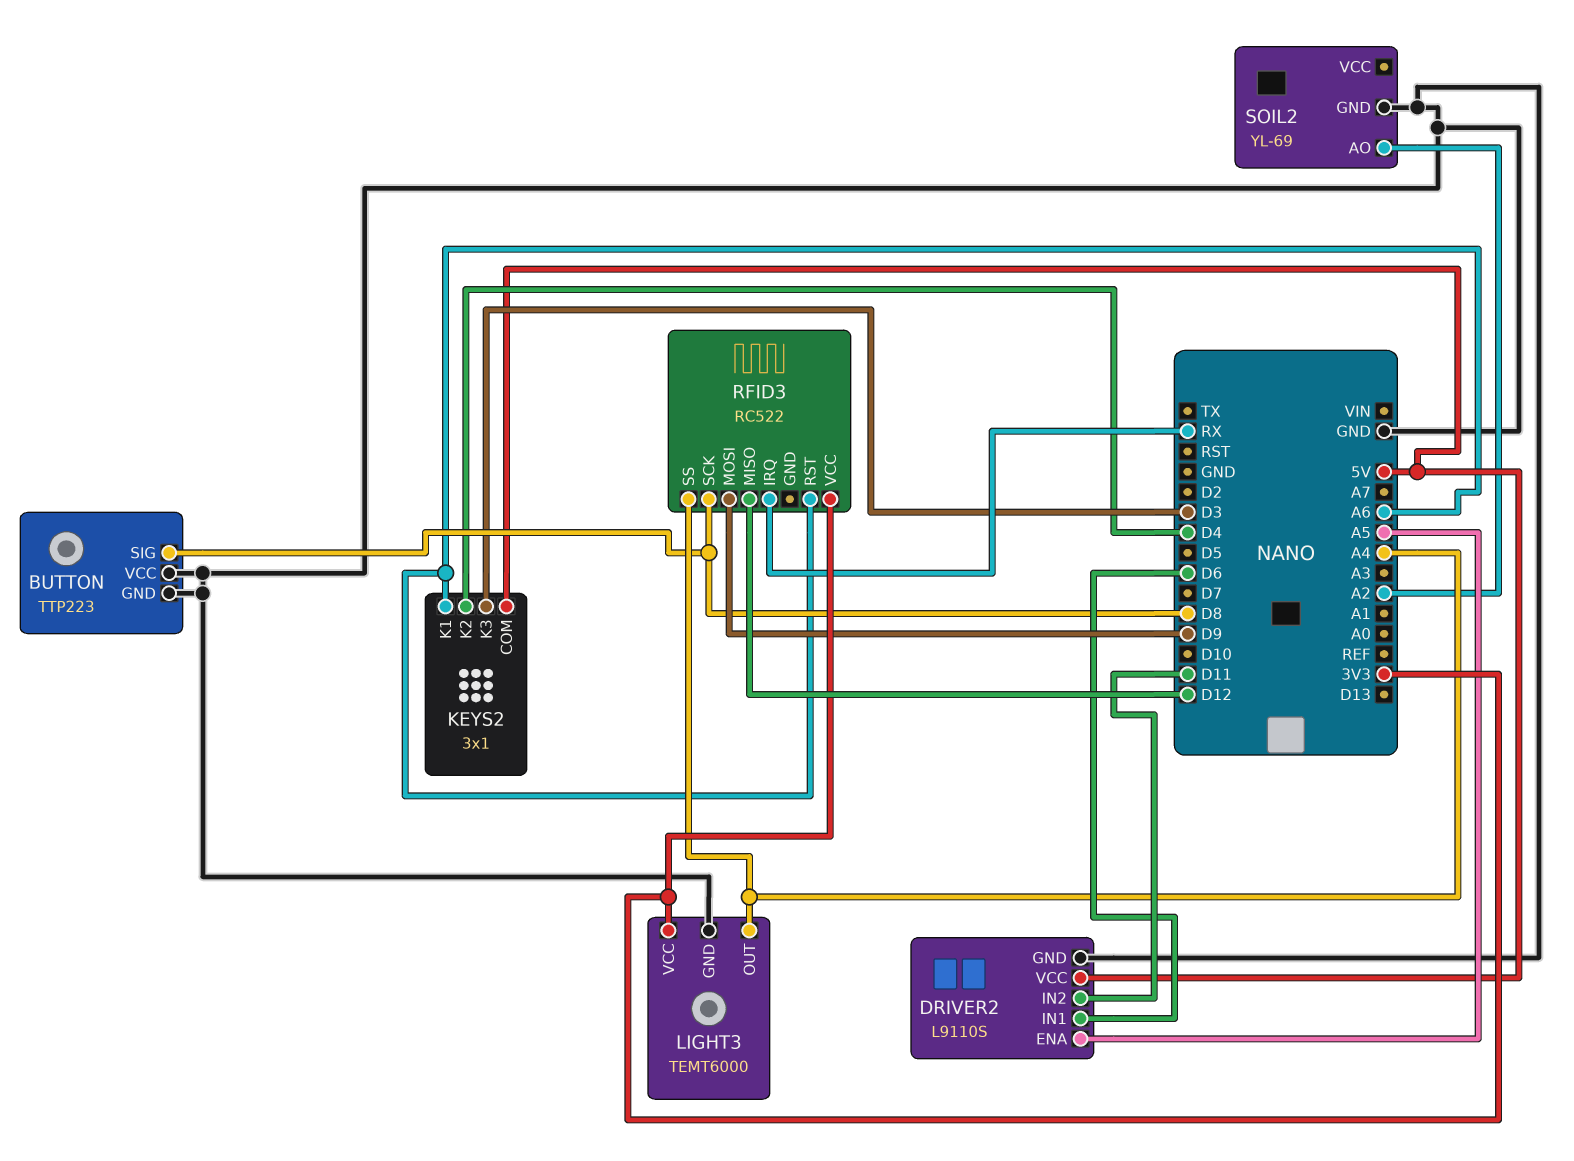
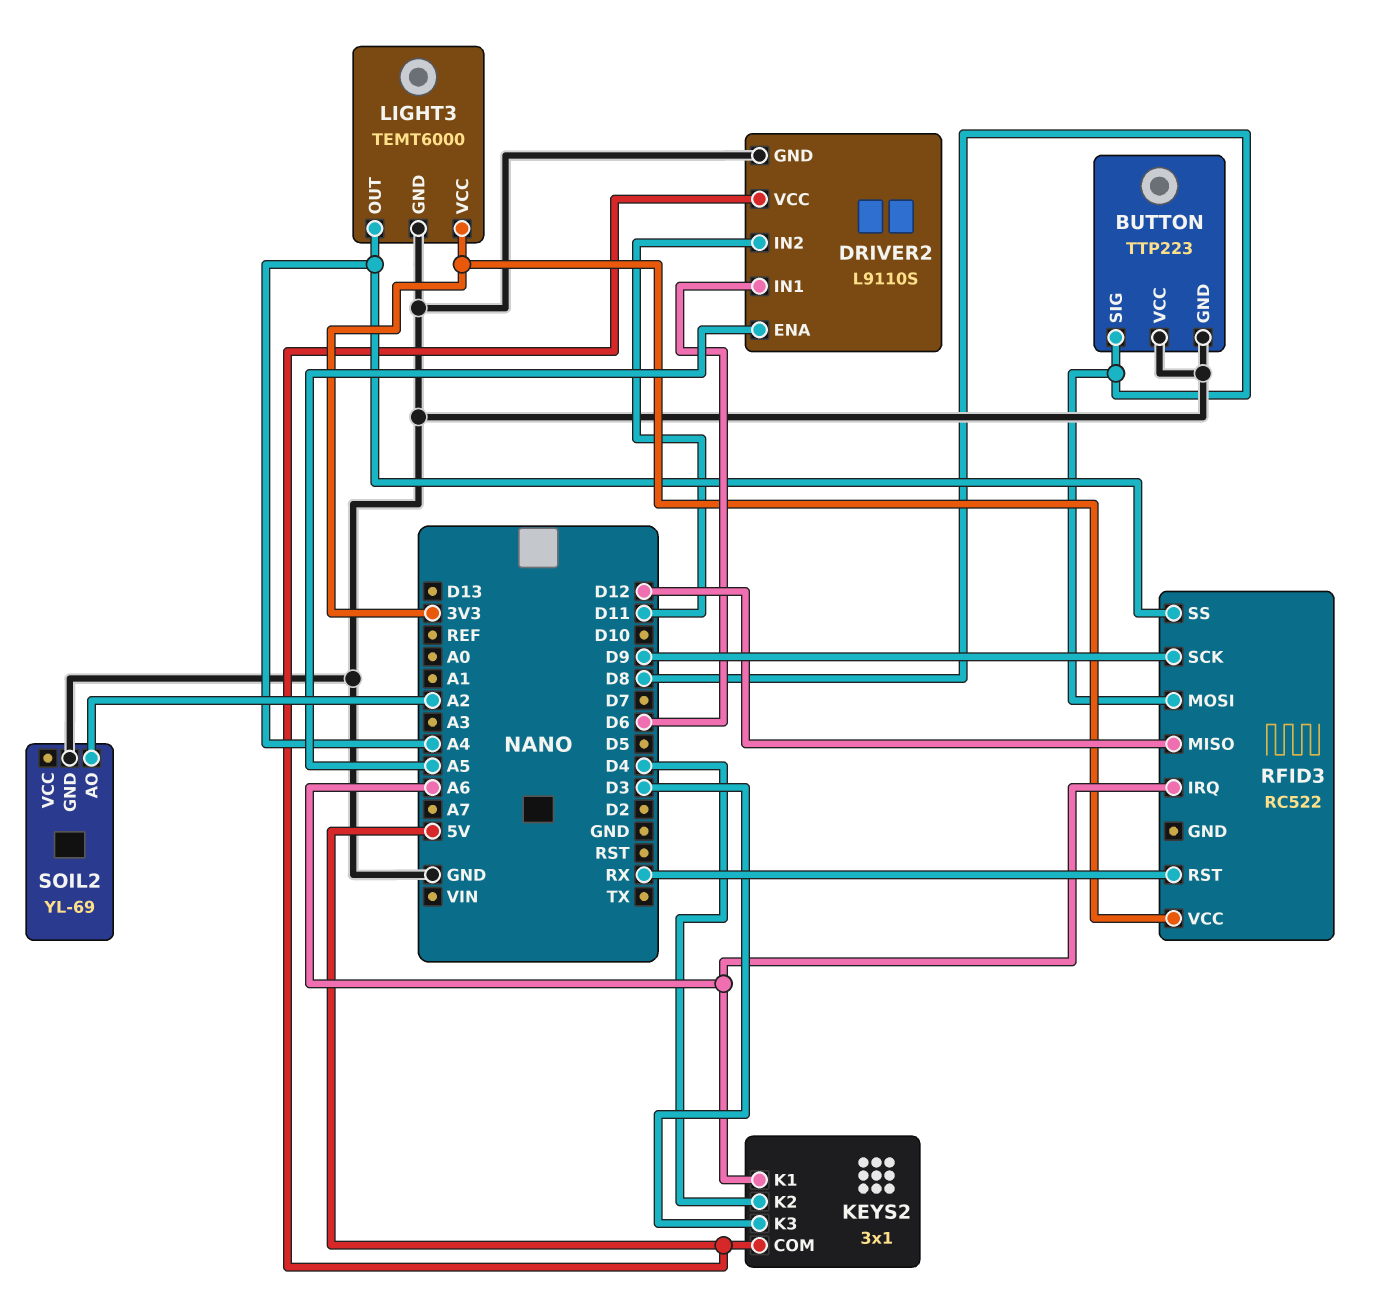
RFID3 pin IRQ: RX -> A6
RFID3 pin MOSI: D9 -> D8
RFID3 pin RST: A6 -> RX
RFID3 pin SCK: D8 -> D9

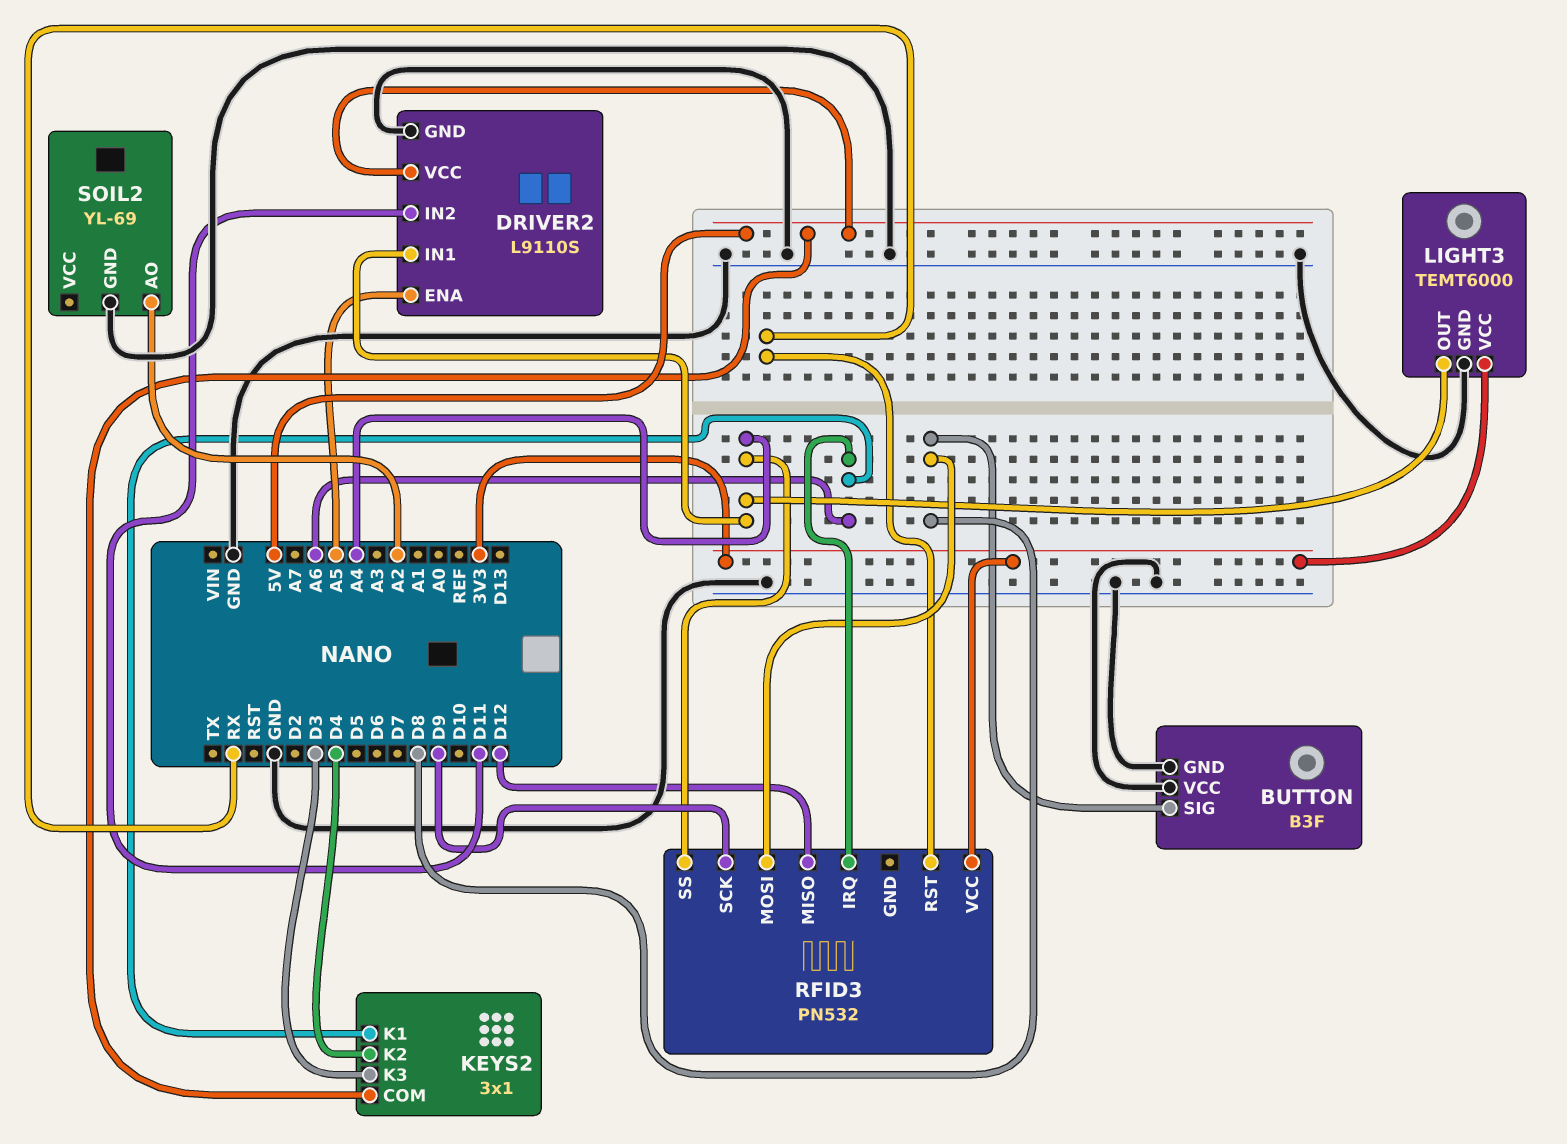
BUTTON: TTP223 -> B3F
DRIVER2 pin IN1: D6 -> A4
RFID3: RC522 -> PN532

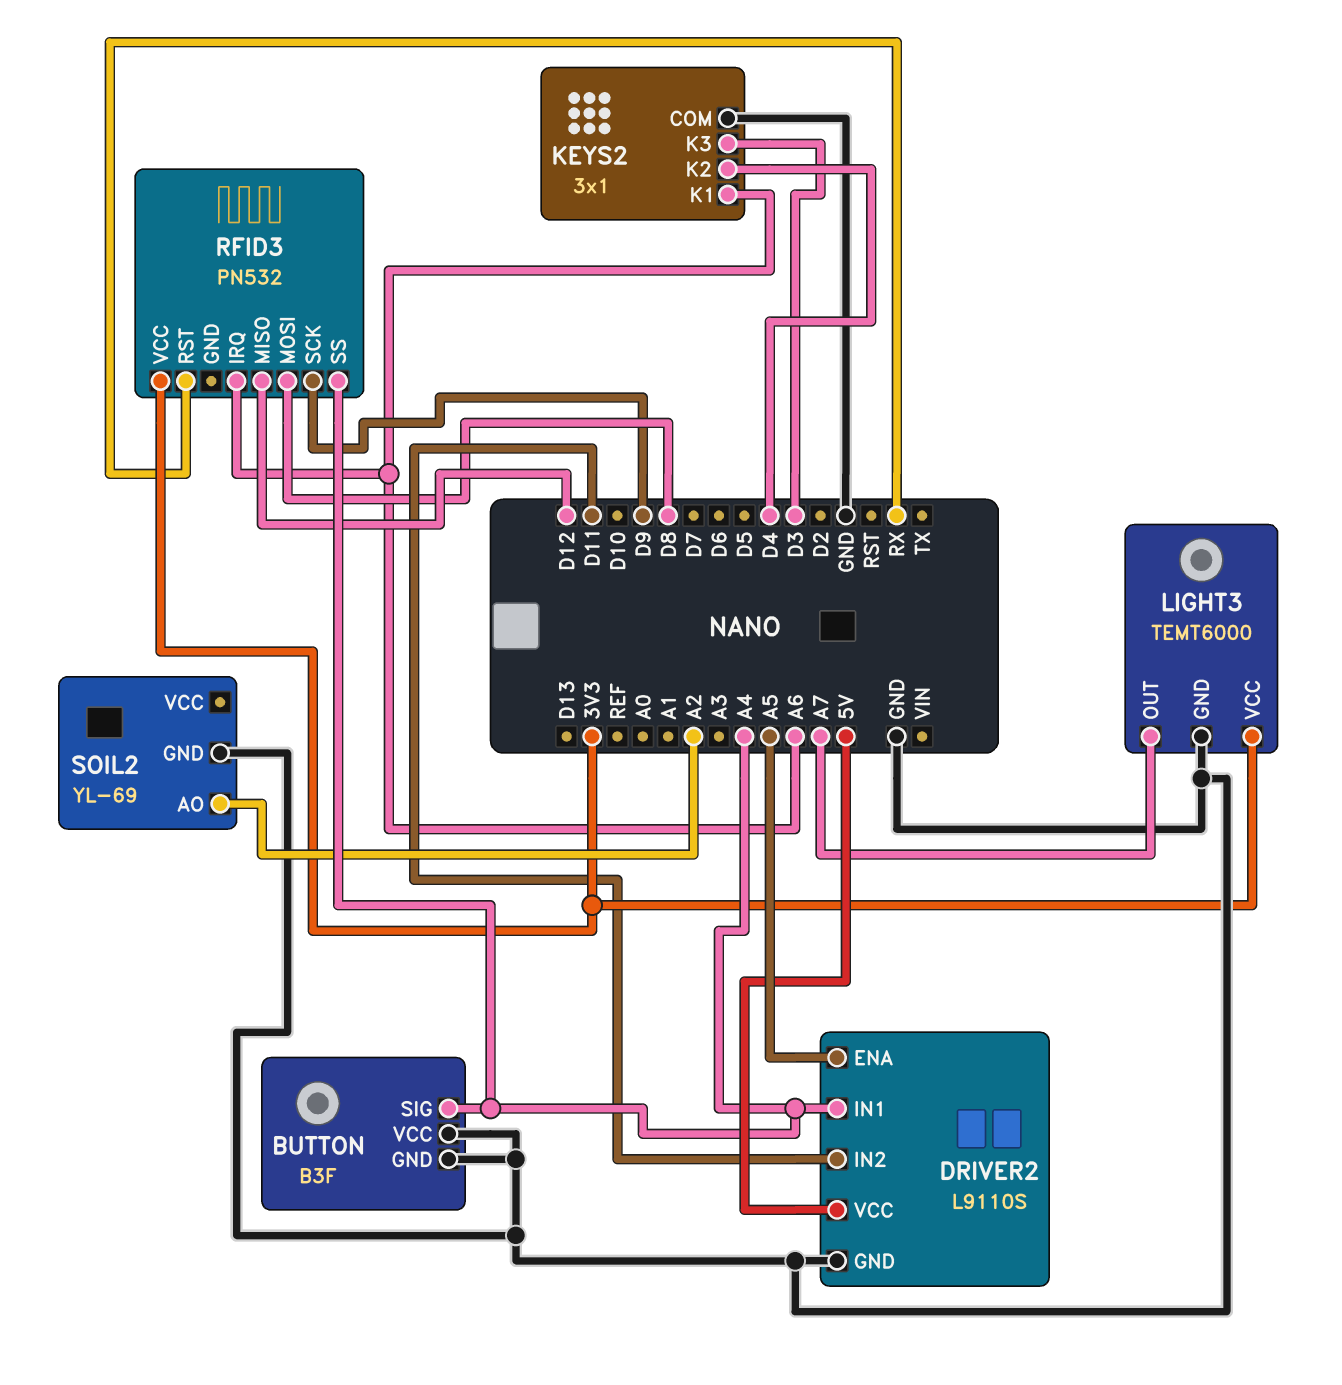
BUTTON pin SIG: D8 -> A4
KEYS2 pin COM: 5V -> GND
LIGHT3 pin OUT: A4 -> A7

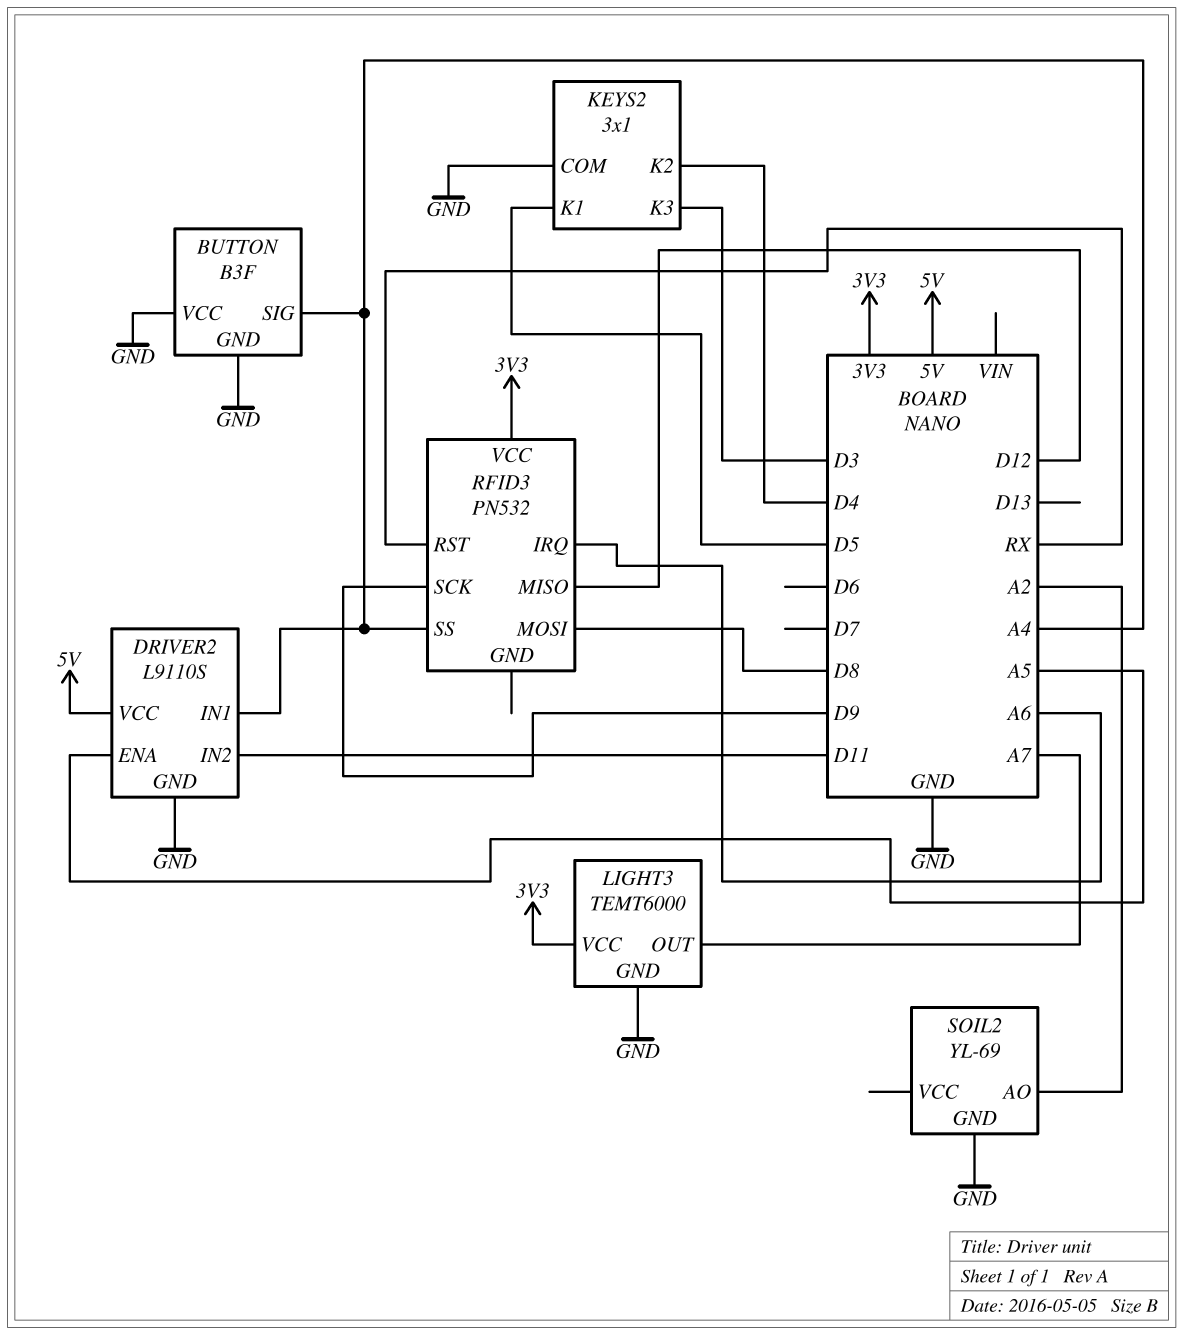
KEYS2 pin K1: A6 -> D5

